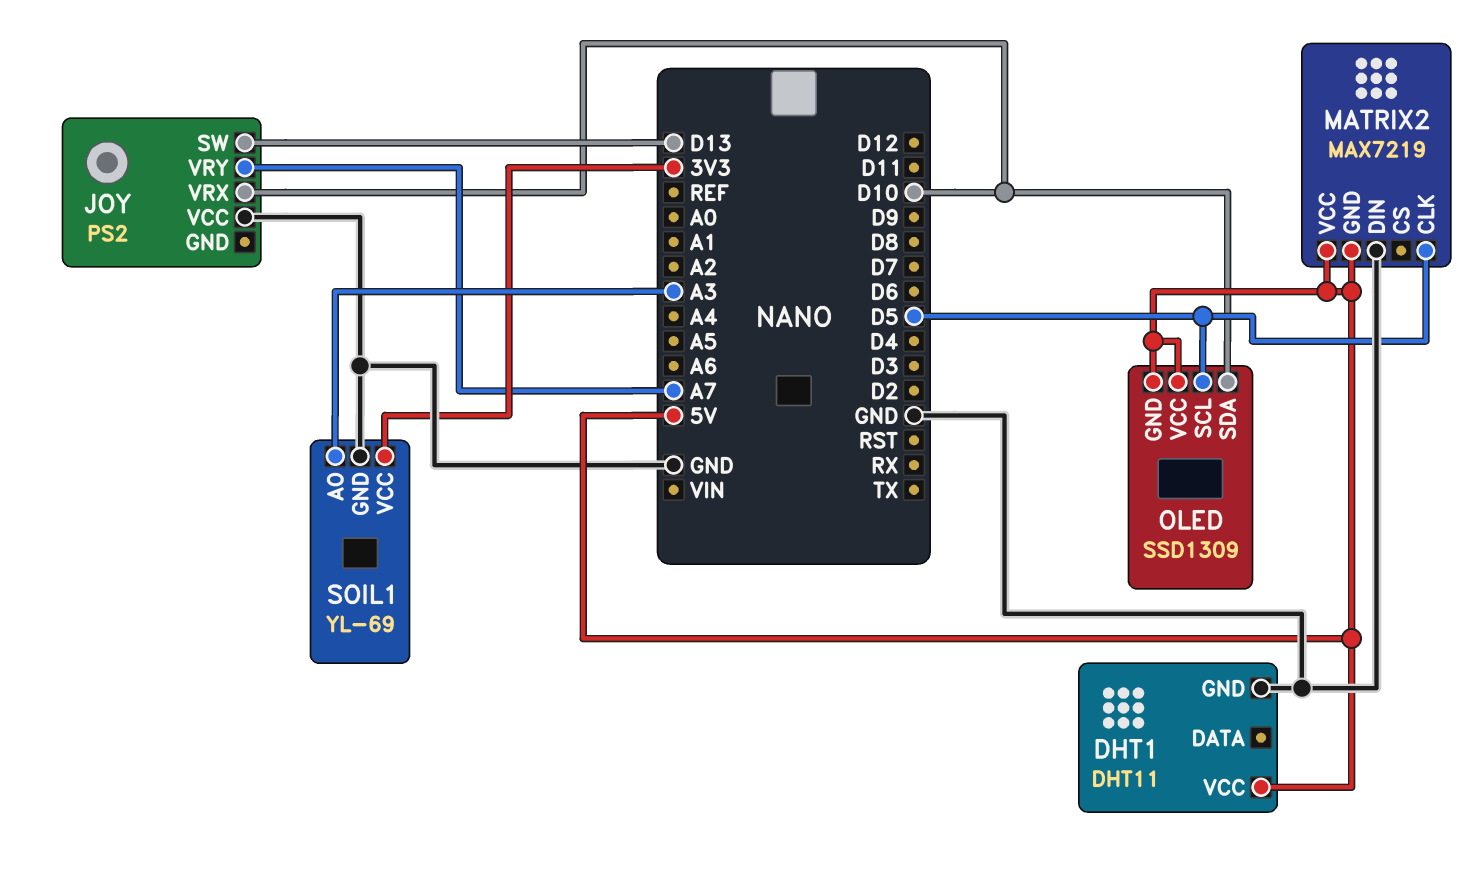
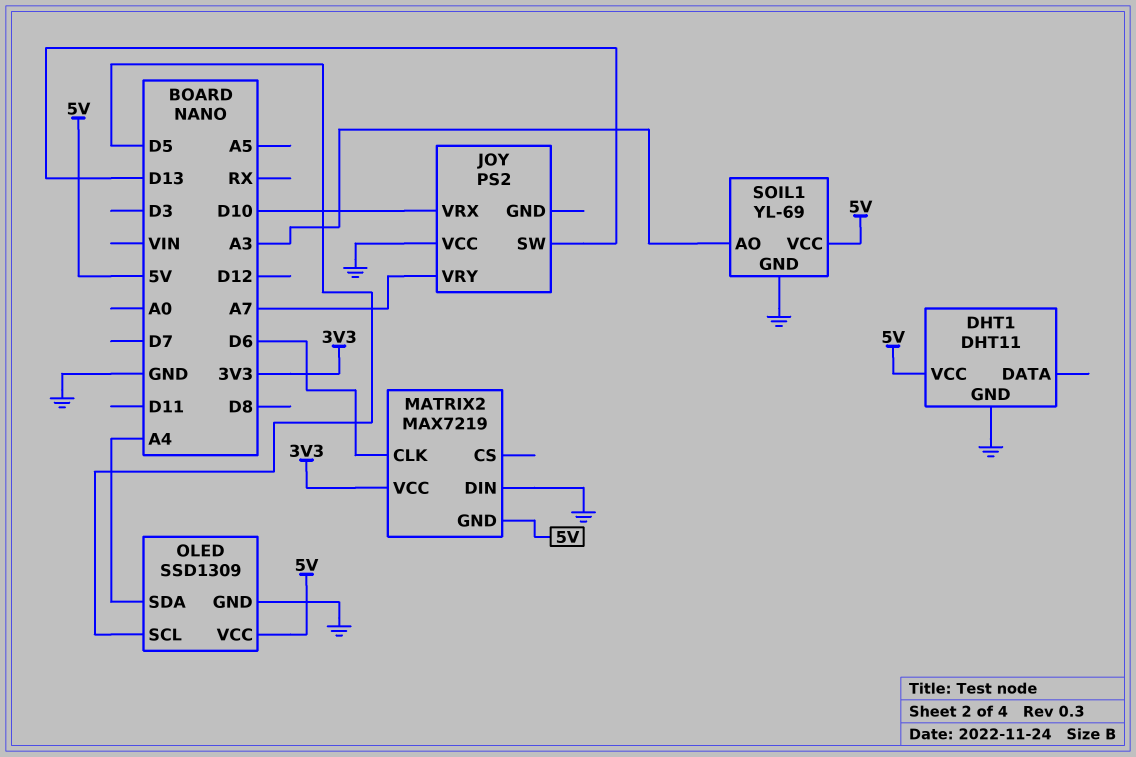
MATRIX2 pin CLK: D5 -> D6
MATRIX2 pin VCC: 5V -> 3V3
OLED pin GND: 5V -> GND
OLED pin SDA: D10 -> A4
SOIL1 pin VCC: 3V3 -> 5V

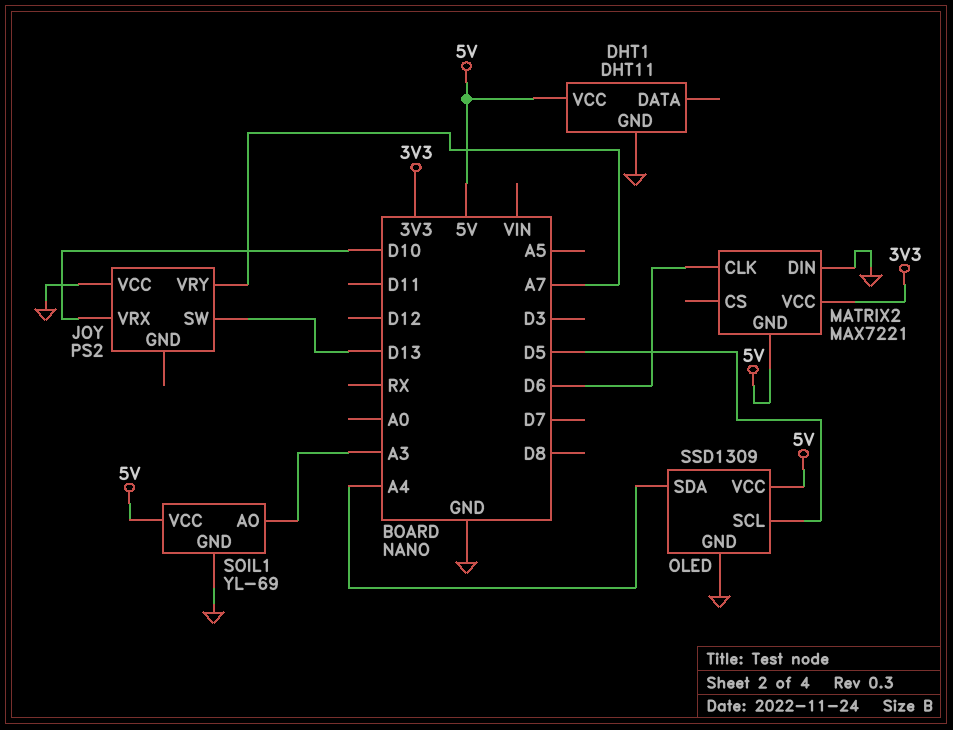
MATRIX2: MAX7219 -> MAX7221

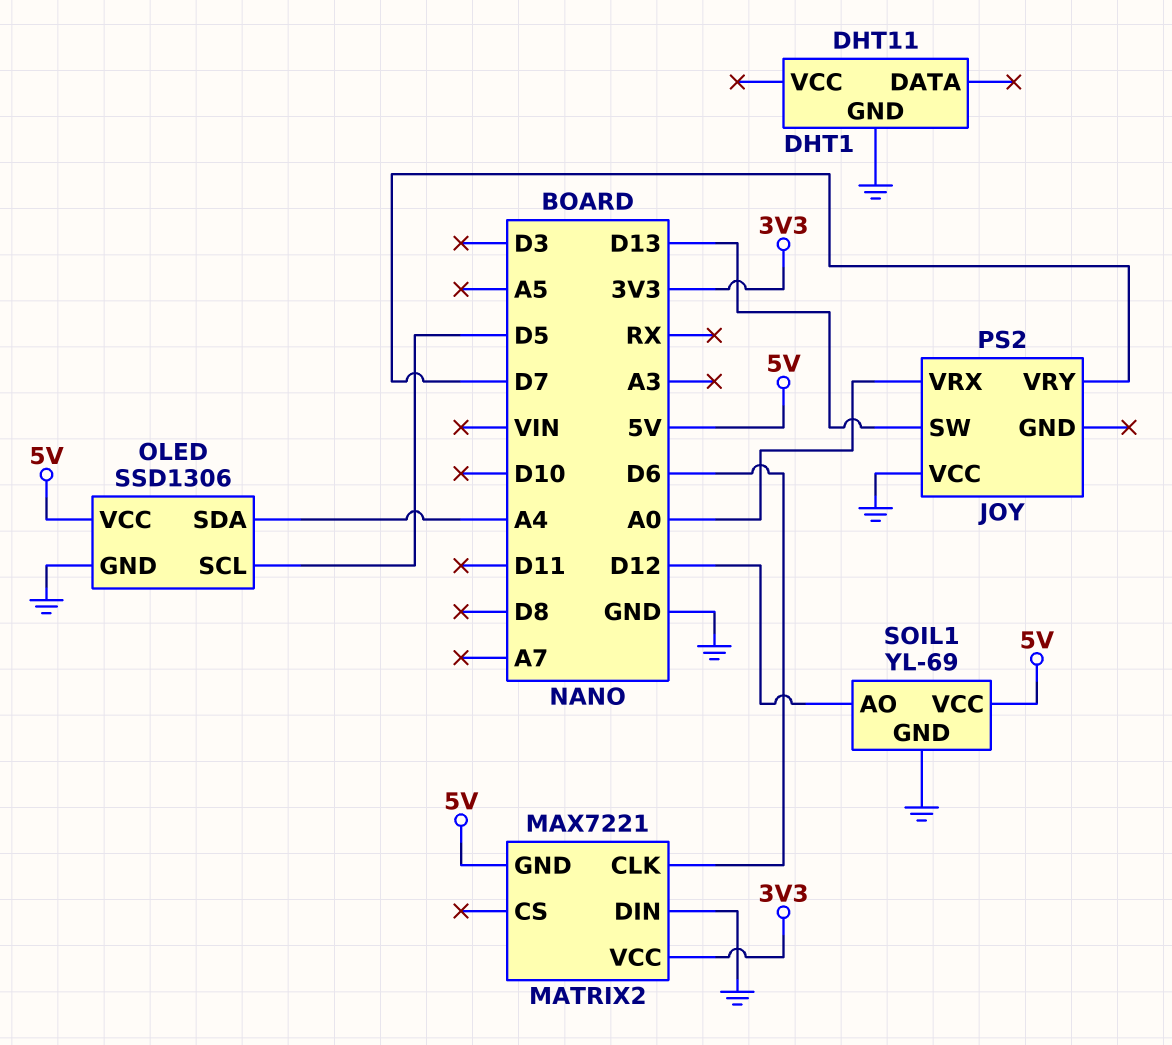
DHT1 pin VCC: 5V -> none
JOY pin VRX: D10 -> A0
JOY pin VRY: A7 -> D7
OLED: SSD1309 -> SSD1306
SOIL1 pin AO: A3 -> D12

